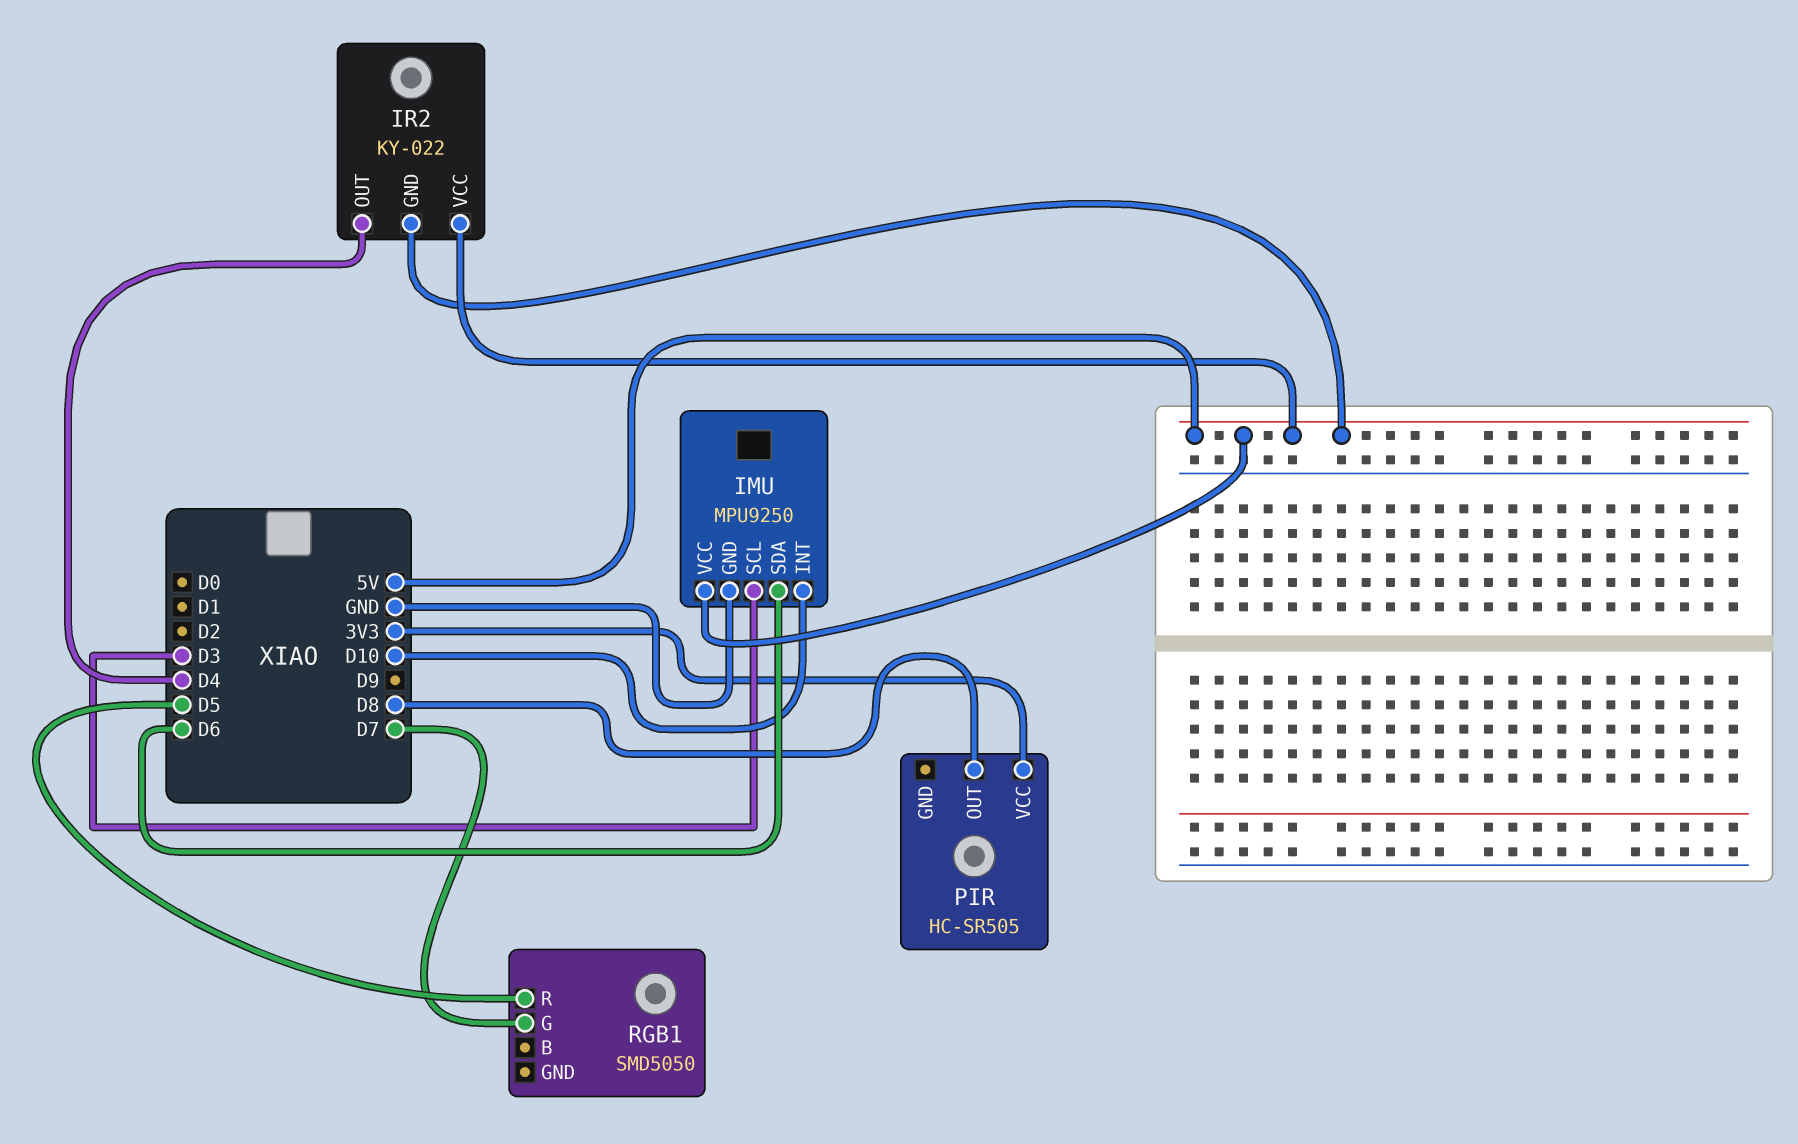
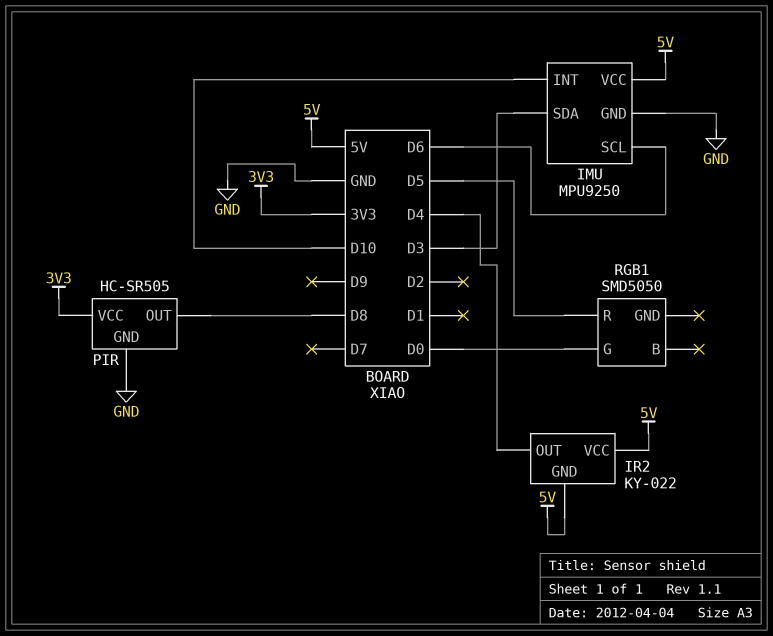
IMU pin SCL: D3 -> D6
IMU pin SDA: D6 -> D3
PIR pin GND: none -> GND
RGB1 pin G: D7 -> D0

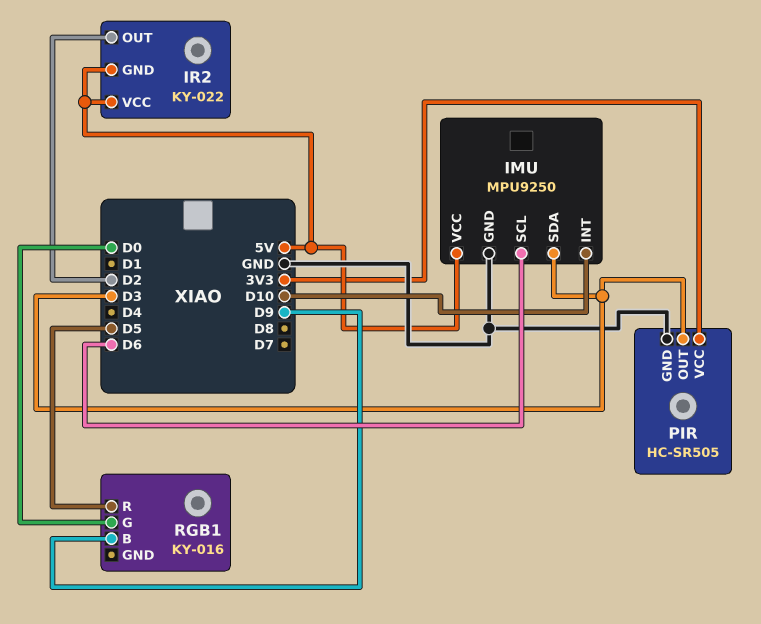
IR2 pin OUT: D4 -> D2
PIR pin OUT: D8 -> D3
RGB1: SMD5050 -> KY-016
RGB1 pin B: none -> D9

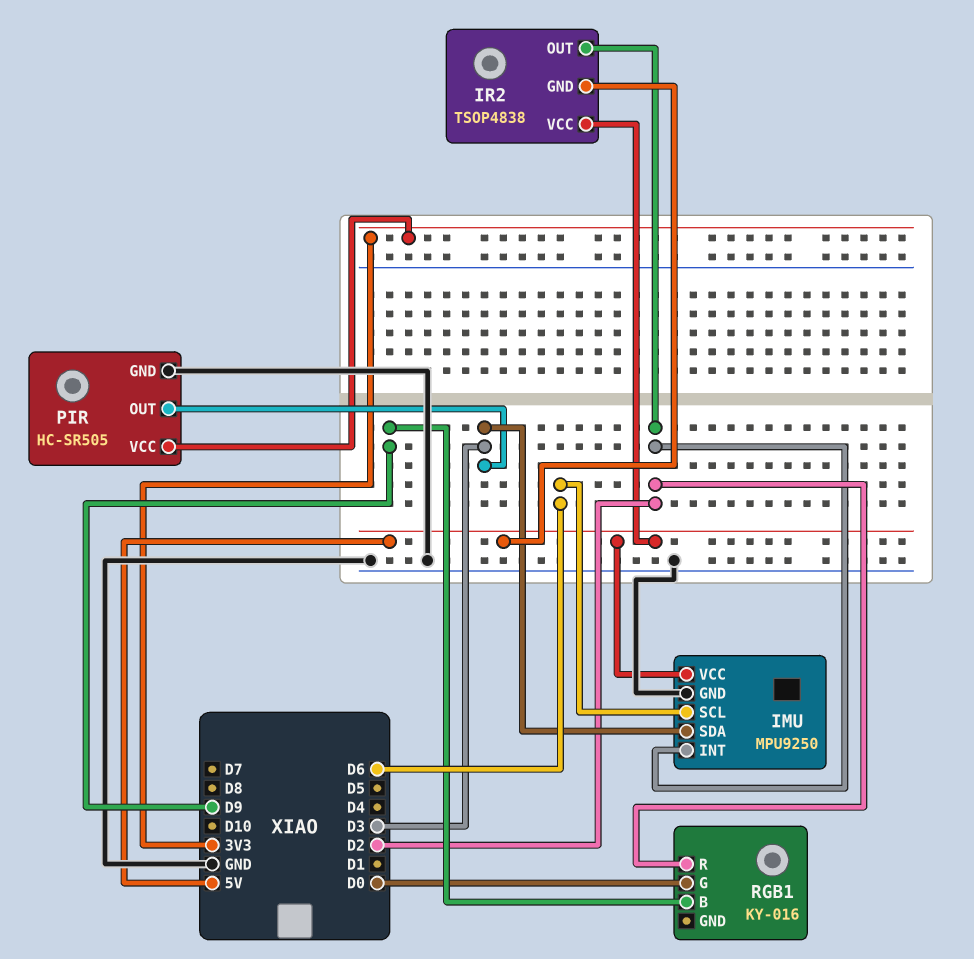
IMU pin INT: D10 -> D2
IR2: KY-022 -> TSOP4838
RGB1 pin R: D5 -> D2

